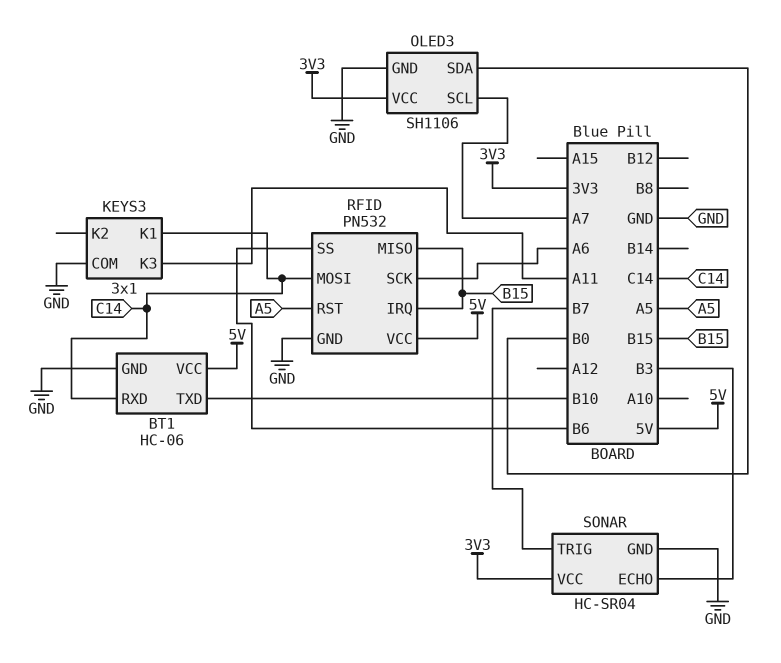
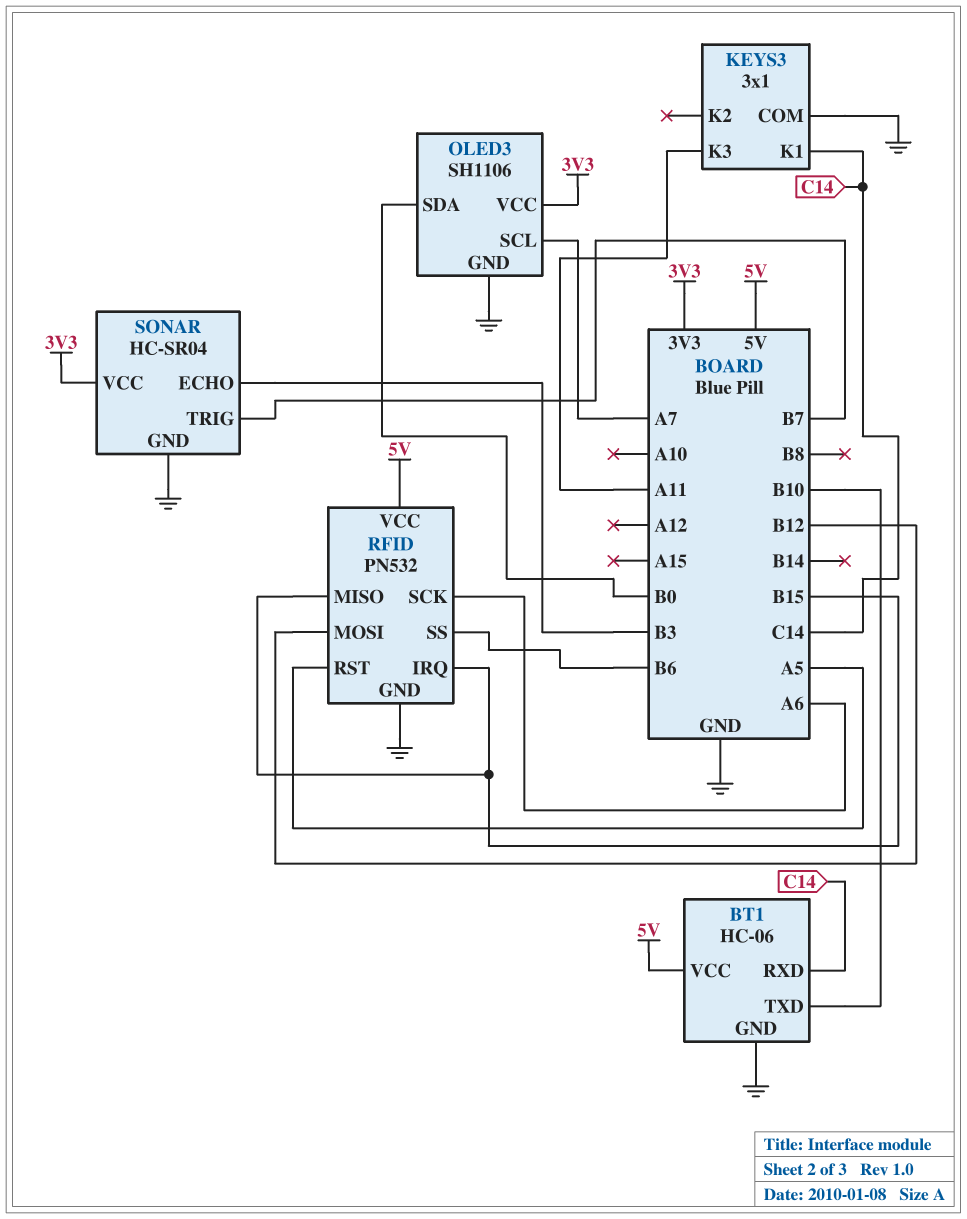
RFID pin MOSI: C14 -> B12

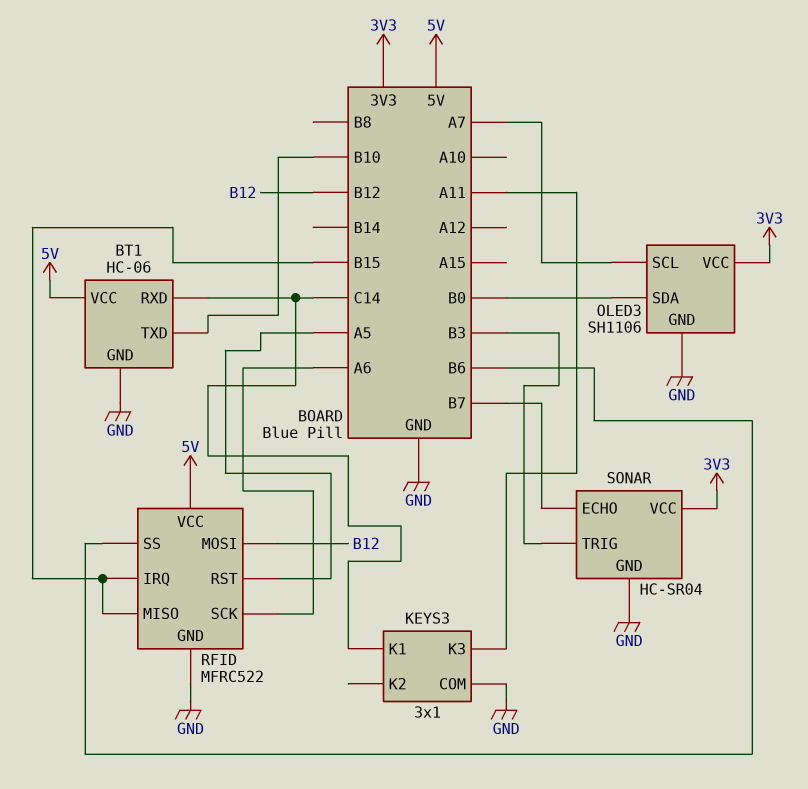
RFID: PN532 -> MFRC522
SONAR pin ECHO: B3 -> B7
SONAR pin TRIG: B7 -> B3

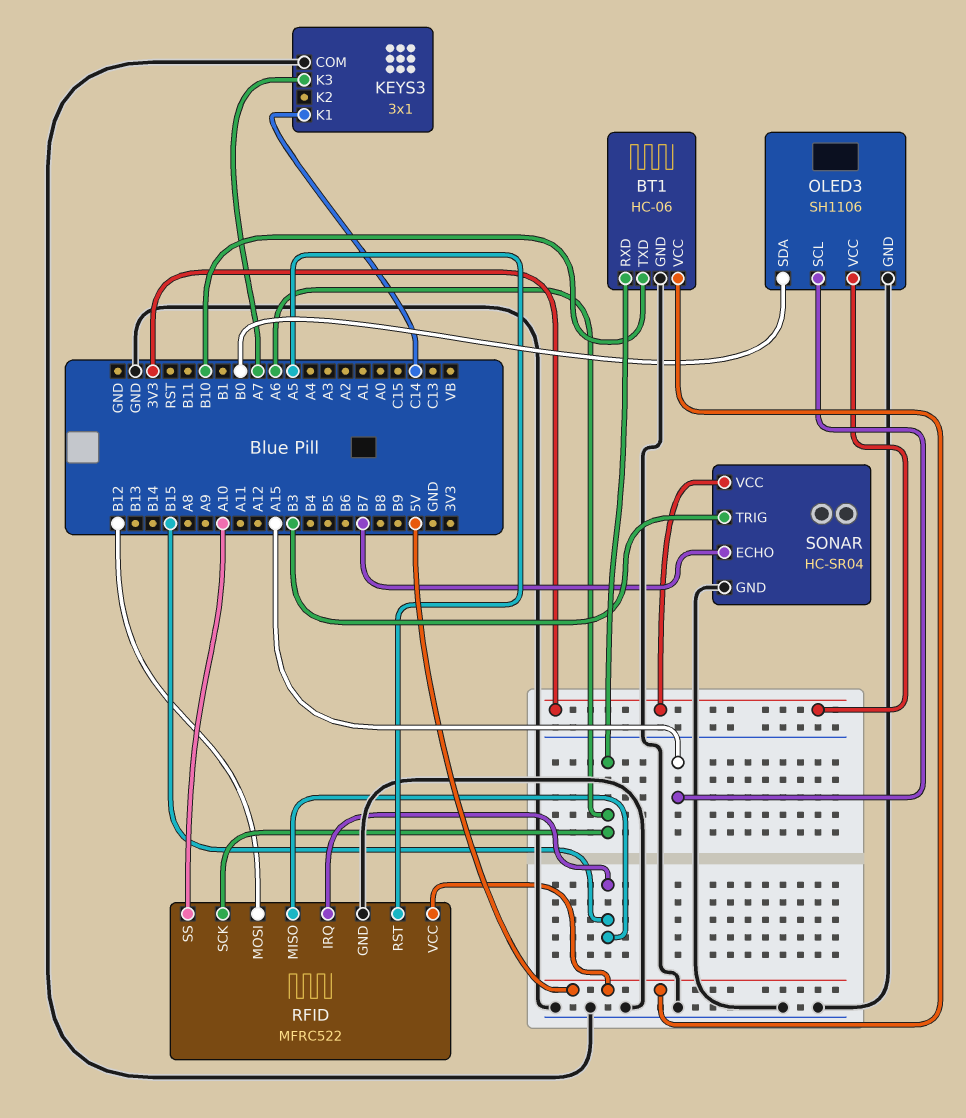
BT1 pin RXD: C14 -> A6
KEYS3 pin K3: A11 -> A7
OLED3 pin SCL: A7 -> A15
RFID pin SS: B6 -> A10

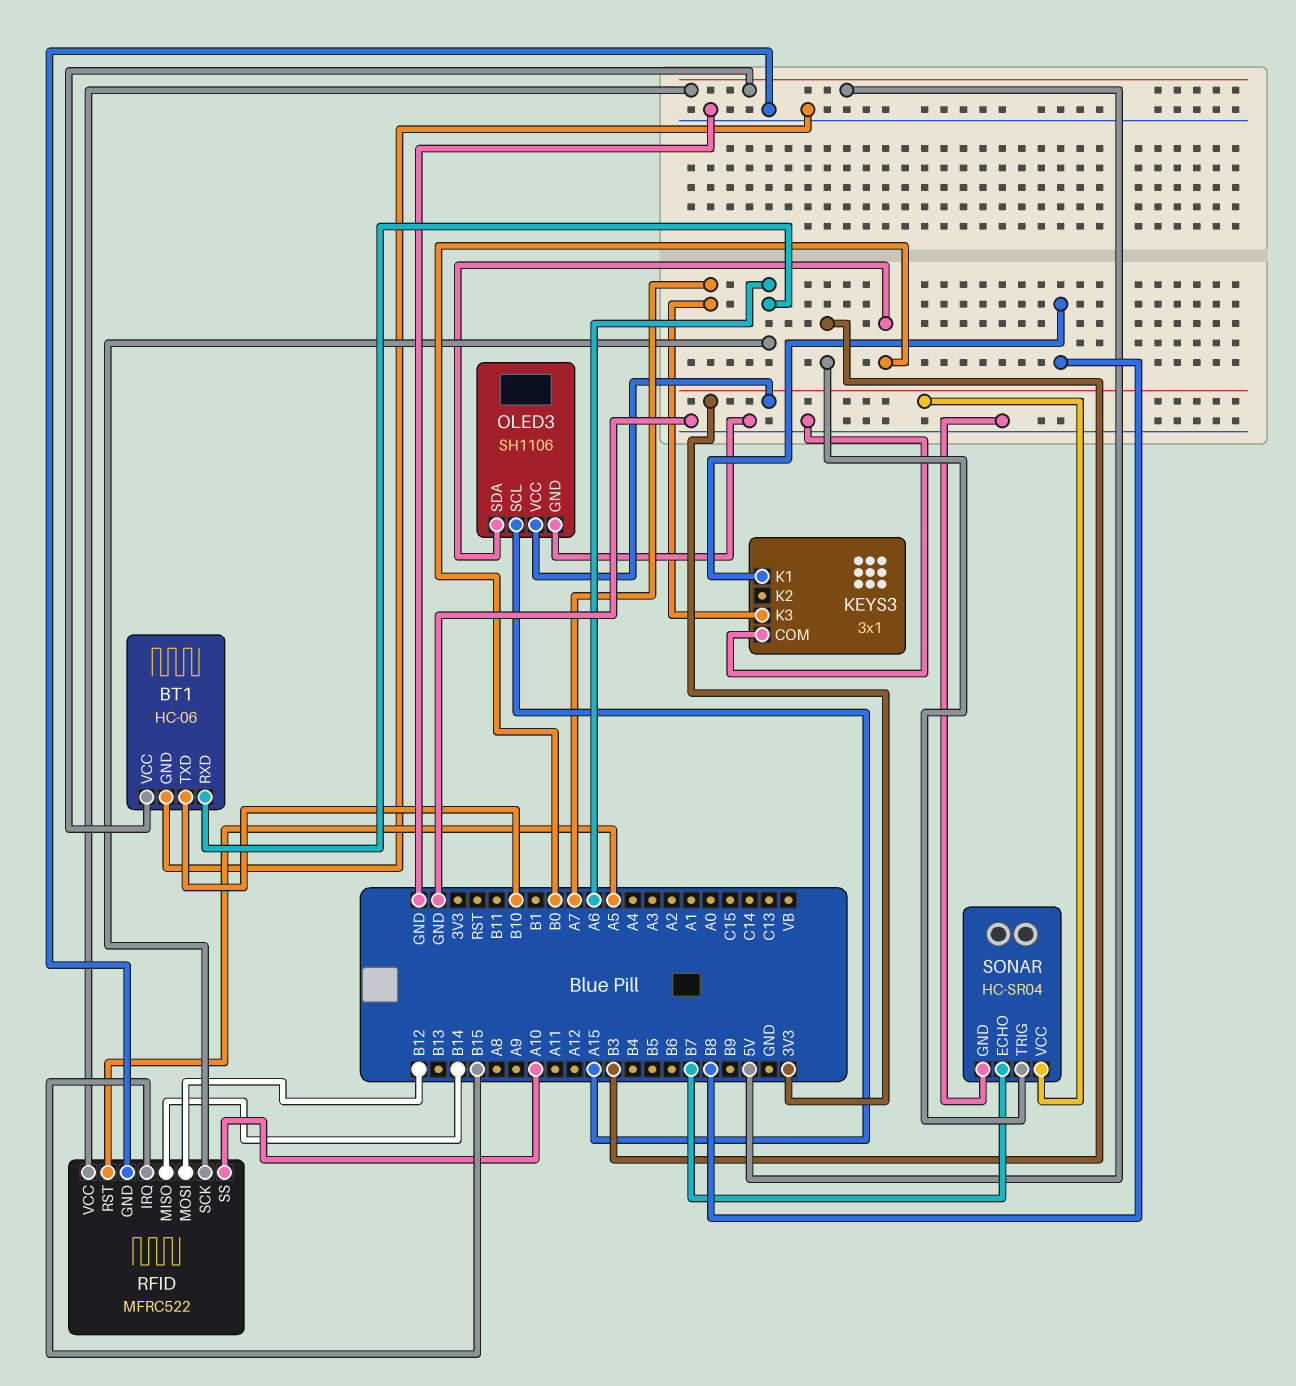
KEYS3 pin K1: C14 -> B8
RFID pin MISO: B15 -> B14

